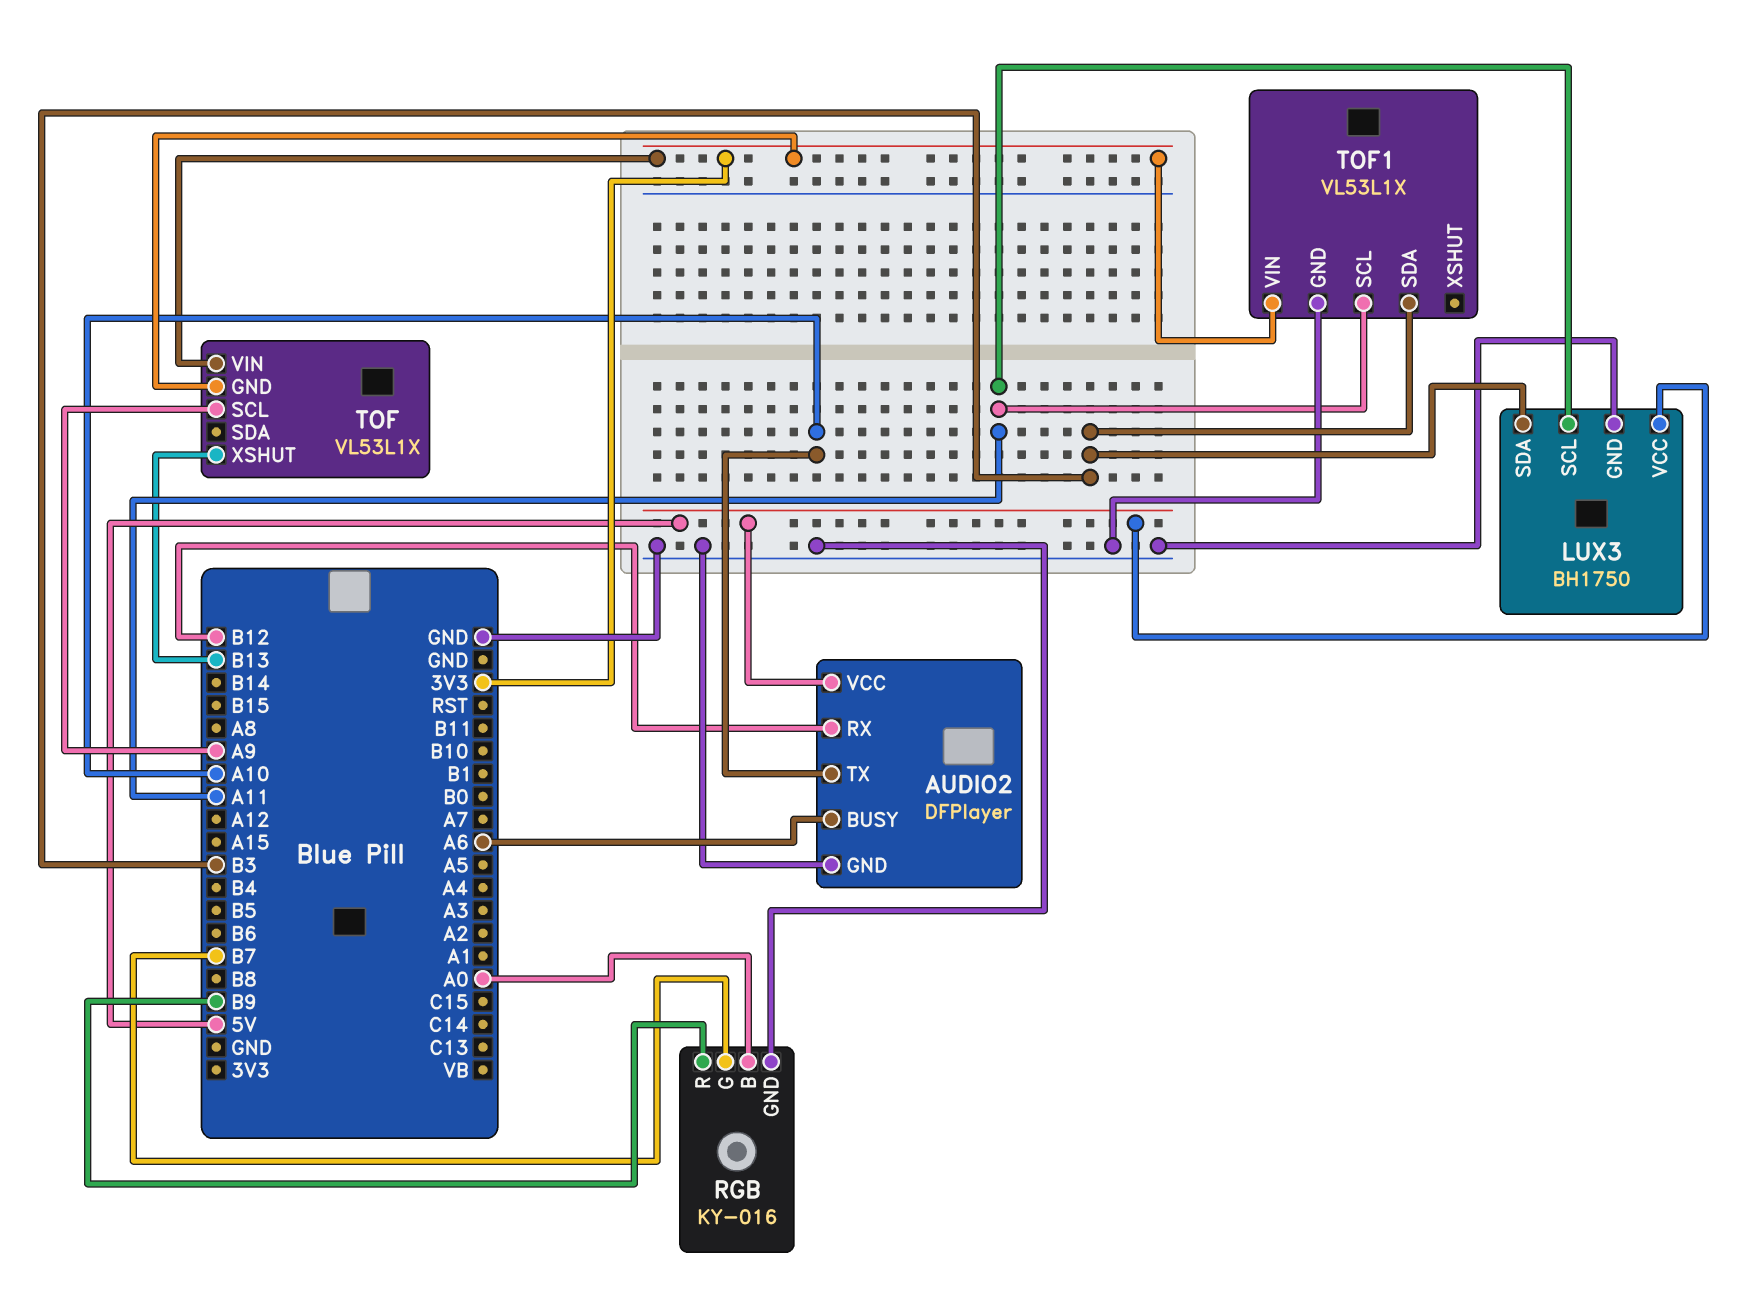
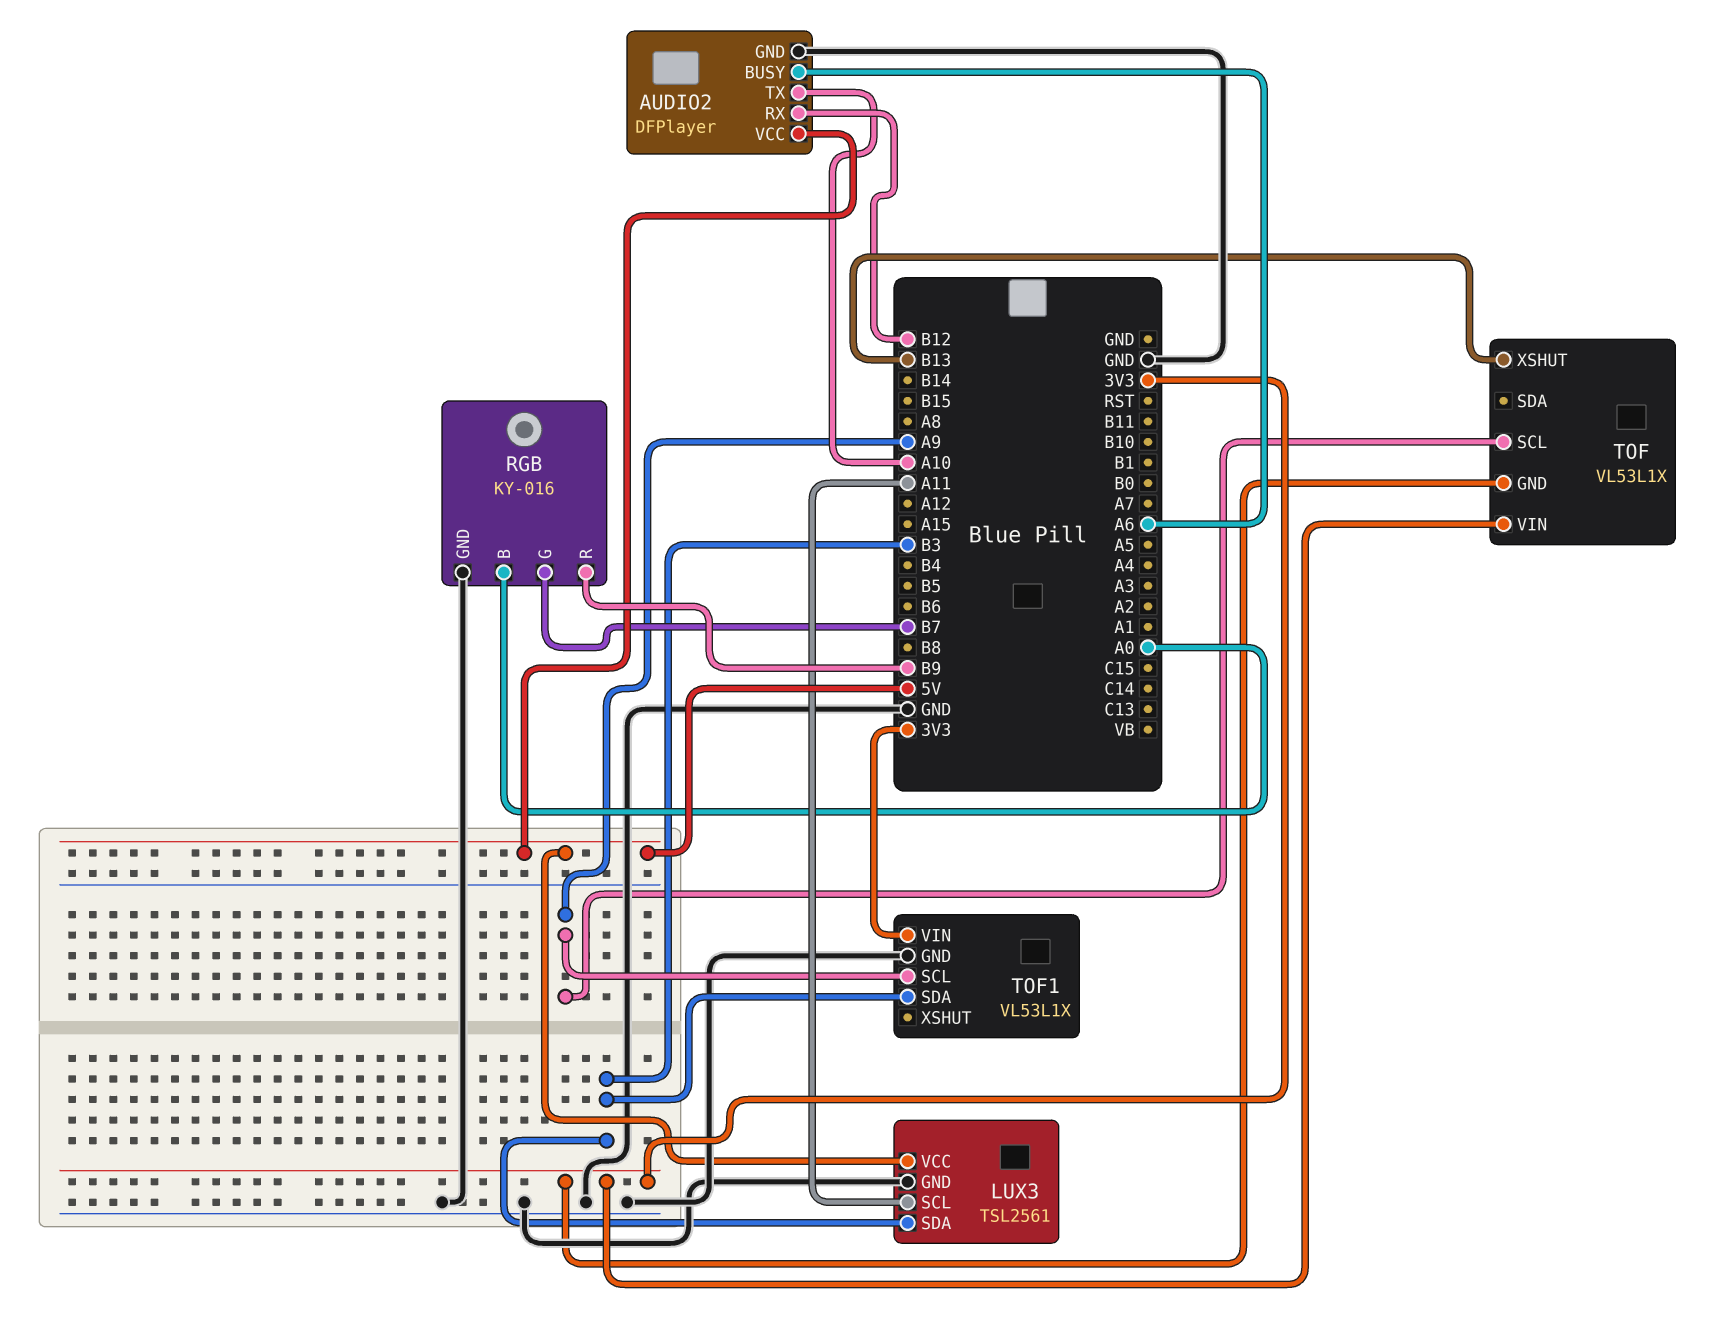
LUX3: BH1750 -> TSL2561
TOF1 pin SCL: A11 -> A9

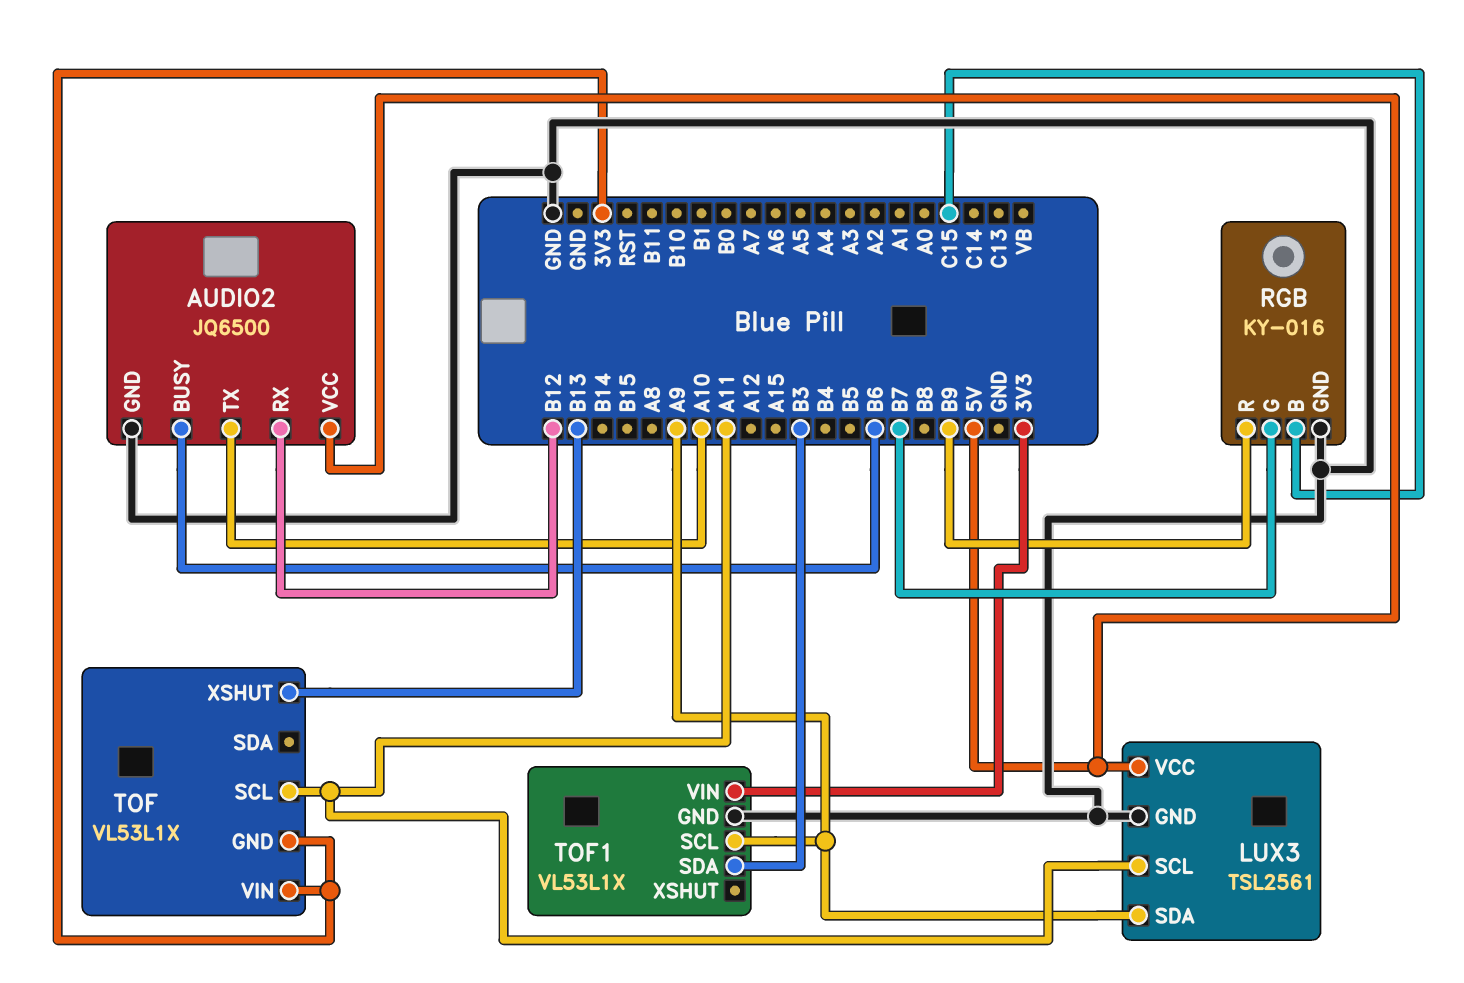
AUDIO2: DFPlayer -> JQ6500
AUDIO2 pin BUSY: A6 -> B6
LUX3 pin SDA: B3 -> A9
RGB pin B: A0 -> C15
TOF pin SCL: A9 -> A11

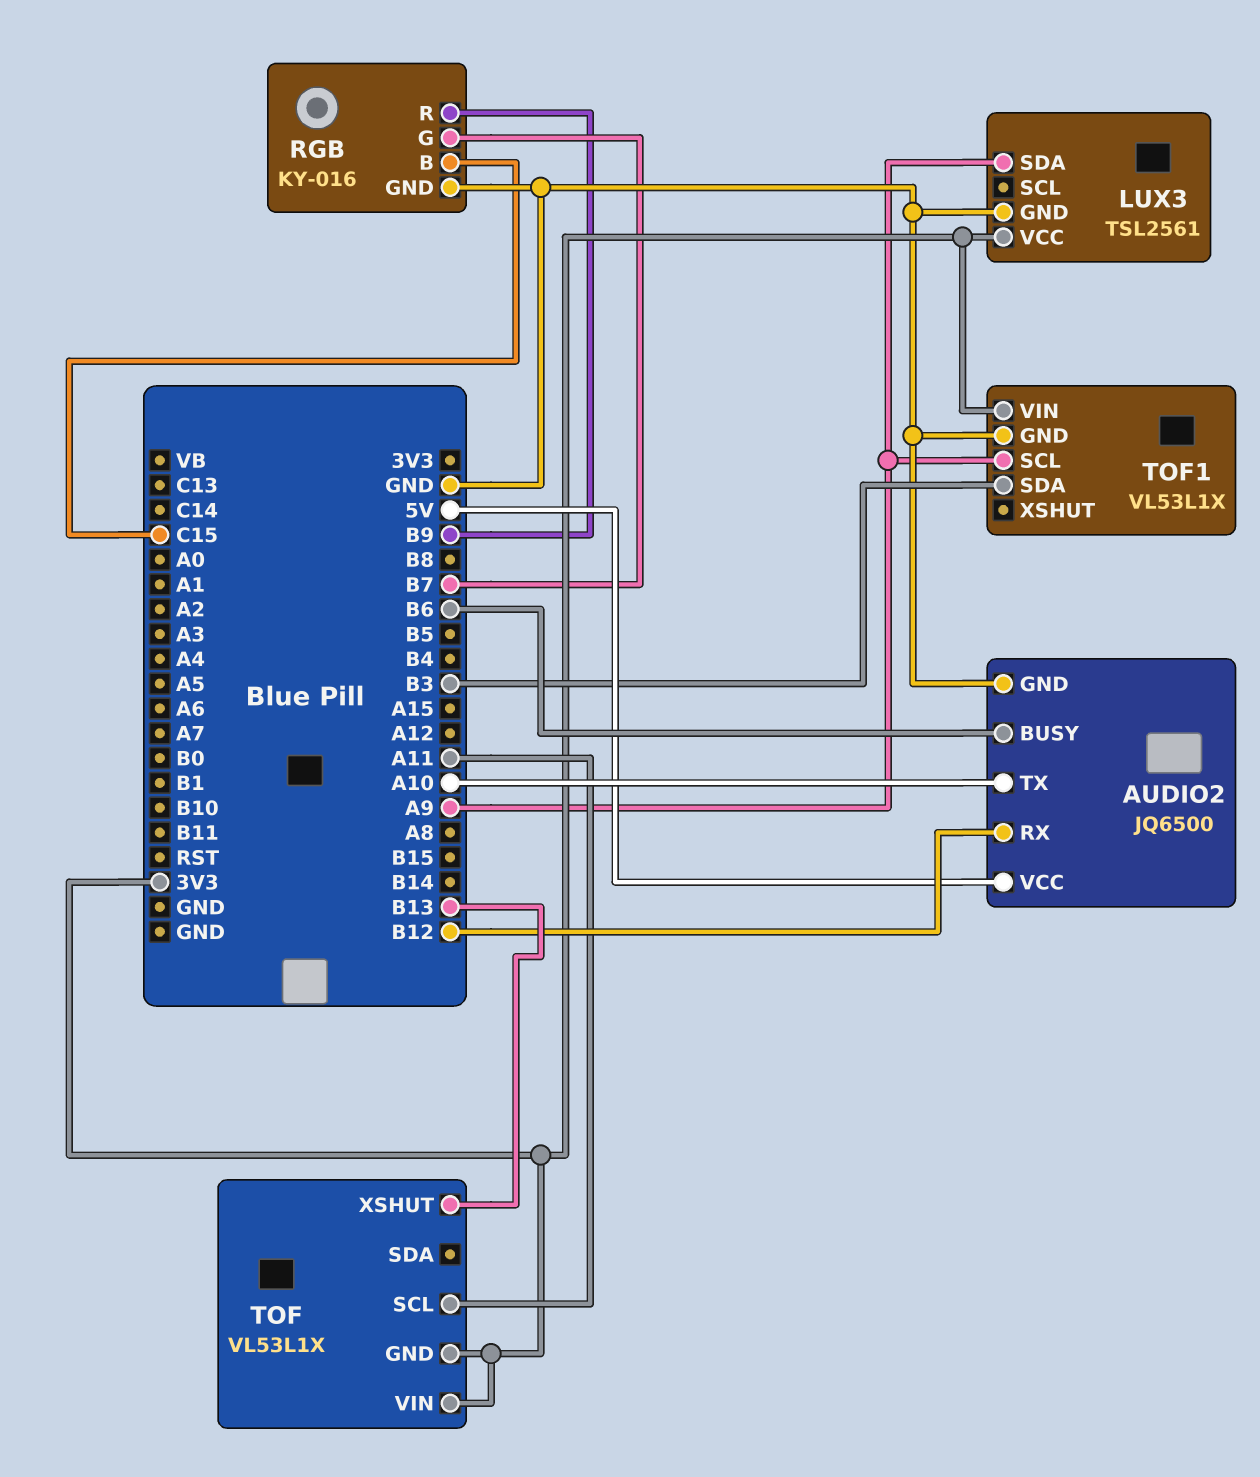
LUX3 pin SCL: A11 -> none
LUX3 pin VCC: 5V -> 3V3

